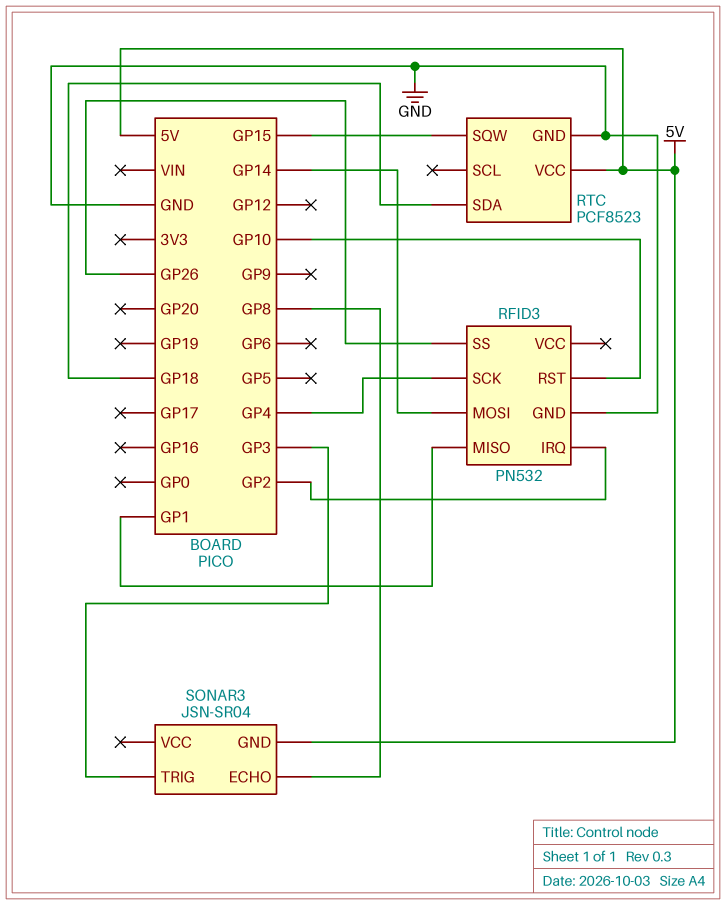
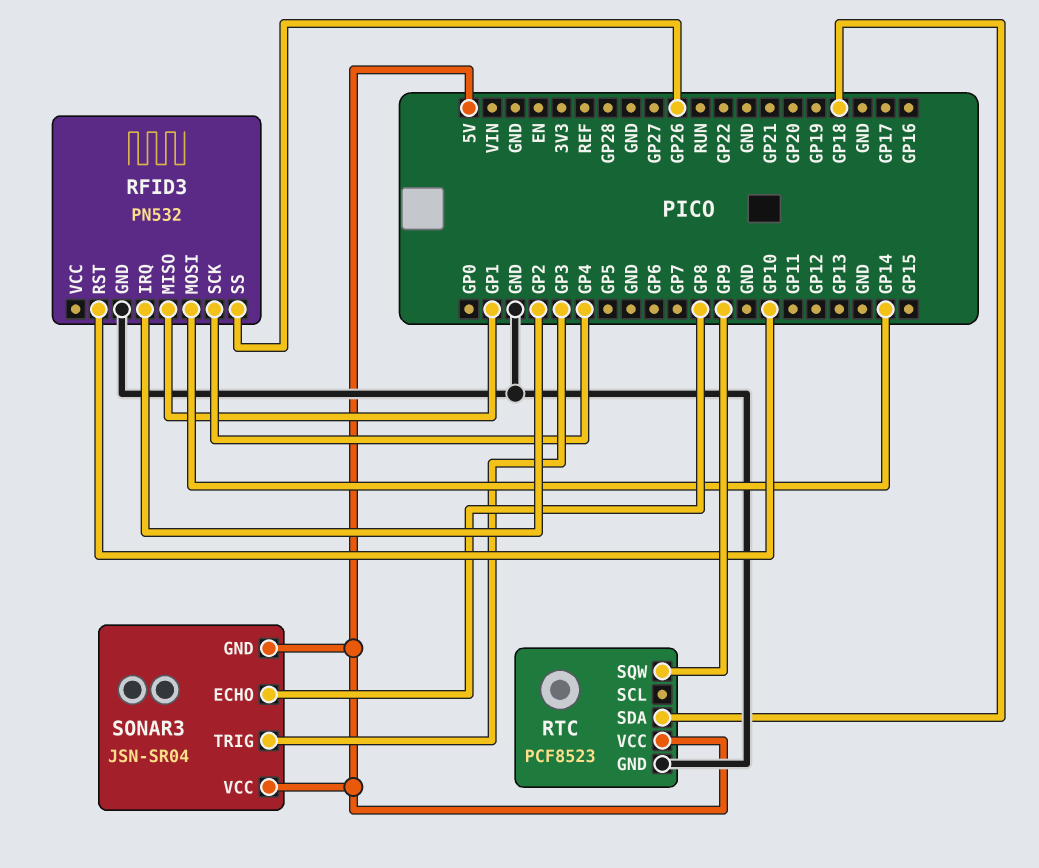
RTC pin SQW: GP15 -> GP9
SONAR3 pin VCC: none -> 5V

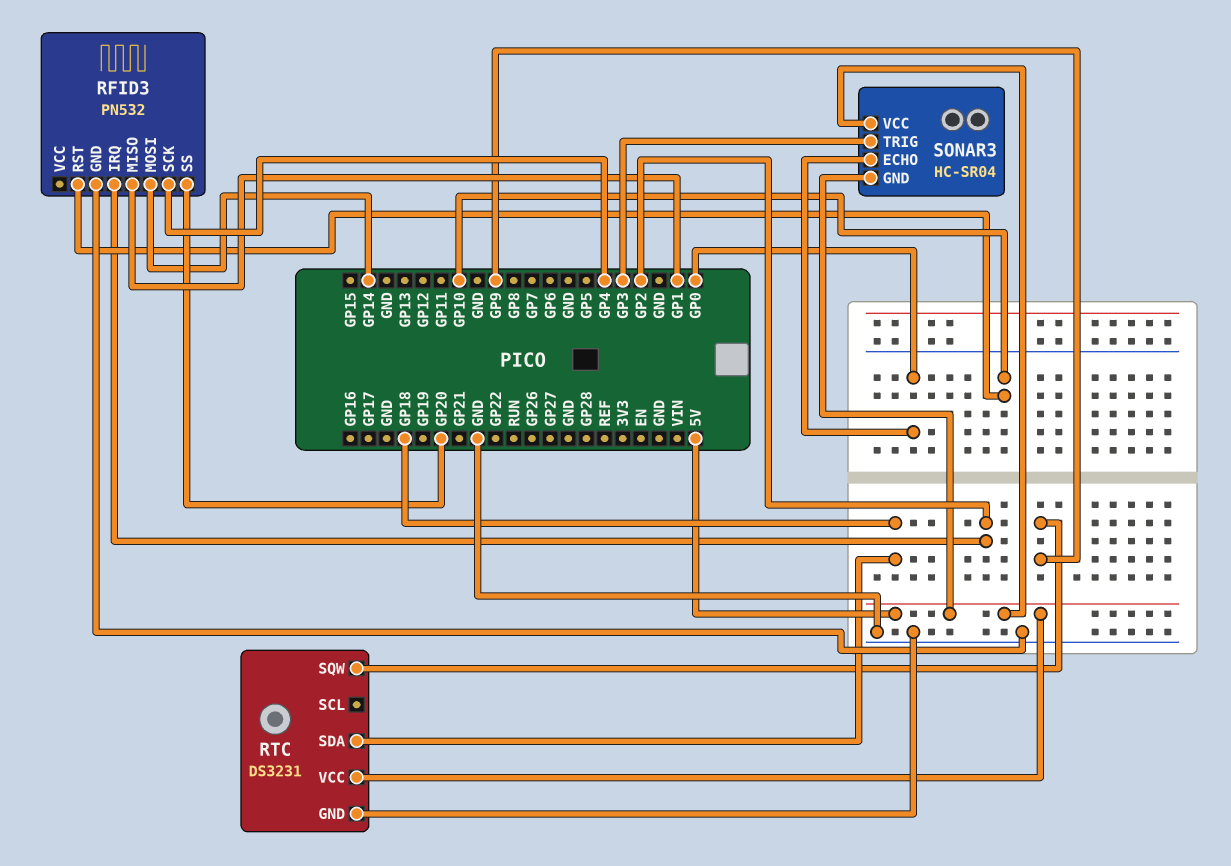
RFID3 pin SS: GP26 -> GP20
RTC: PCF8523 -> DS3231
SONAR3: JSN-SR04 -> HC-SR04
SONAR3 pin ECHO: GP8 -> GP0

